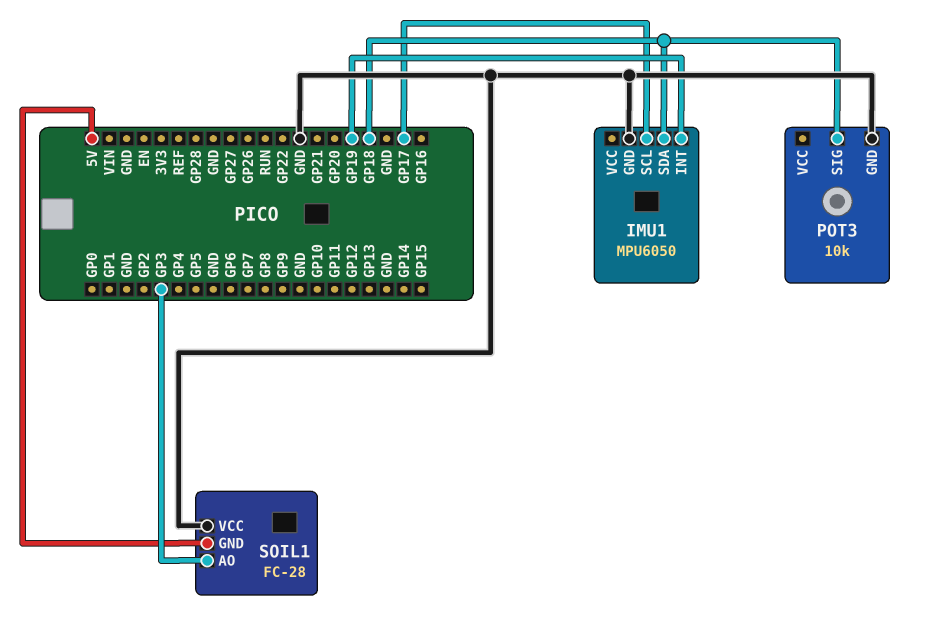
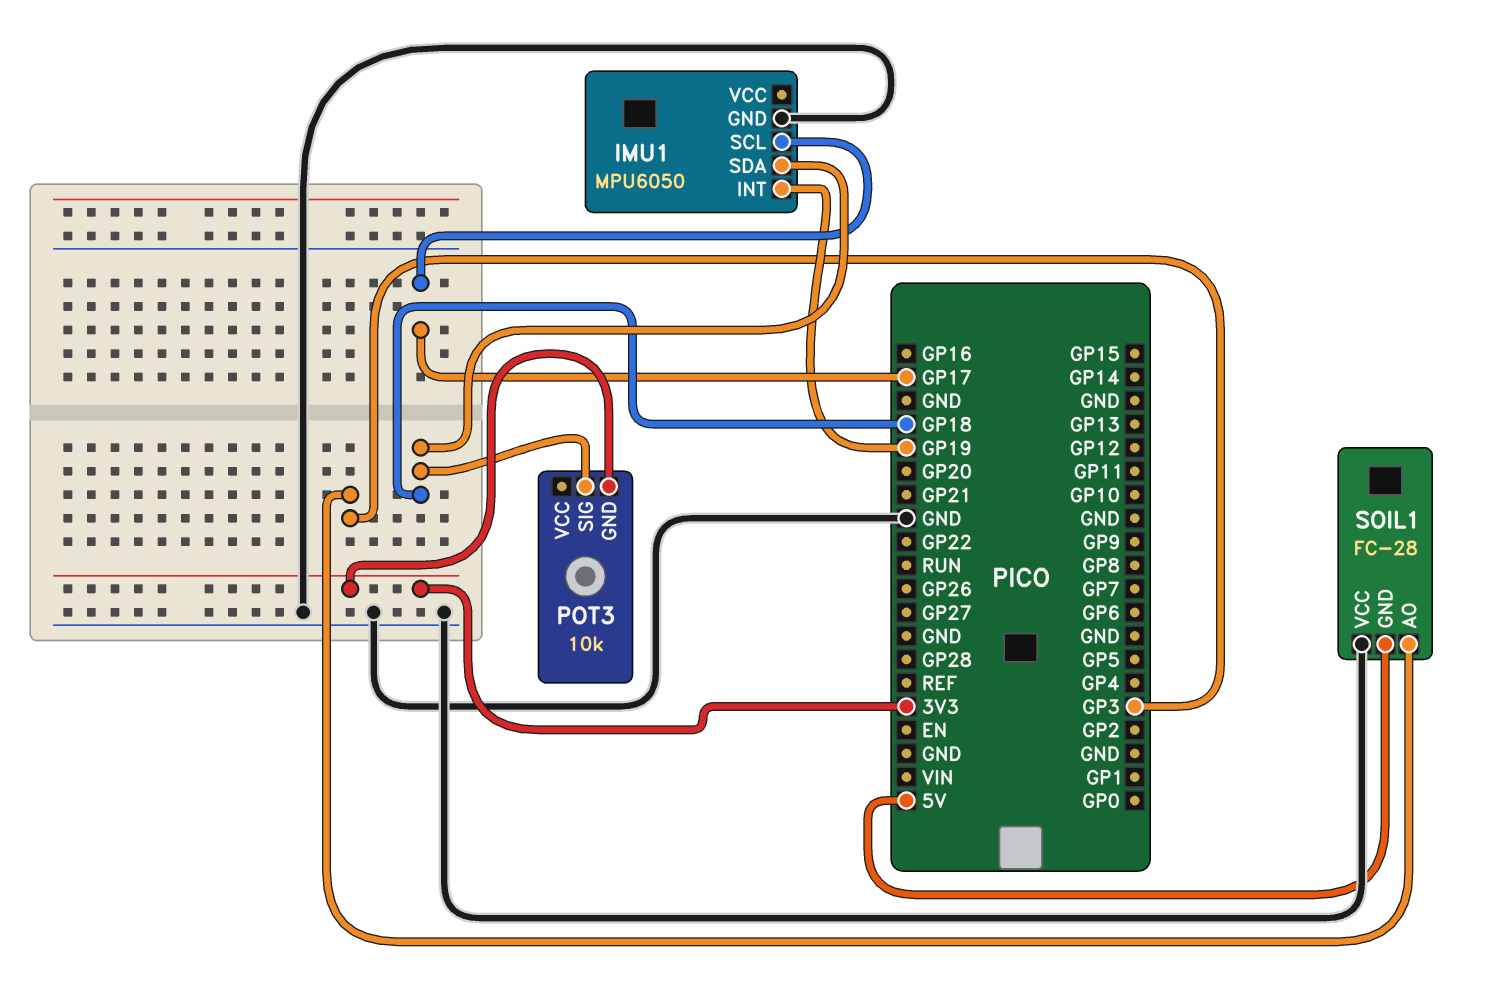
POT3 pin GND: GND -> 3V3

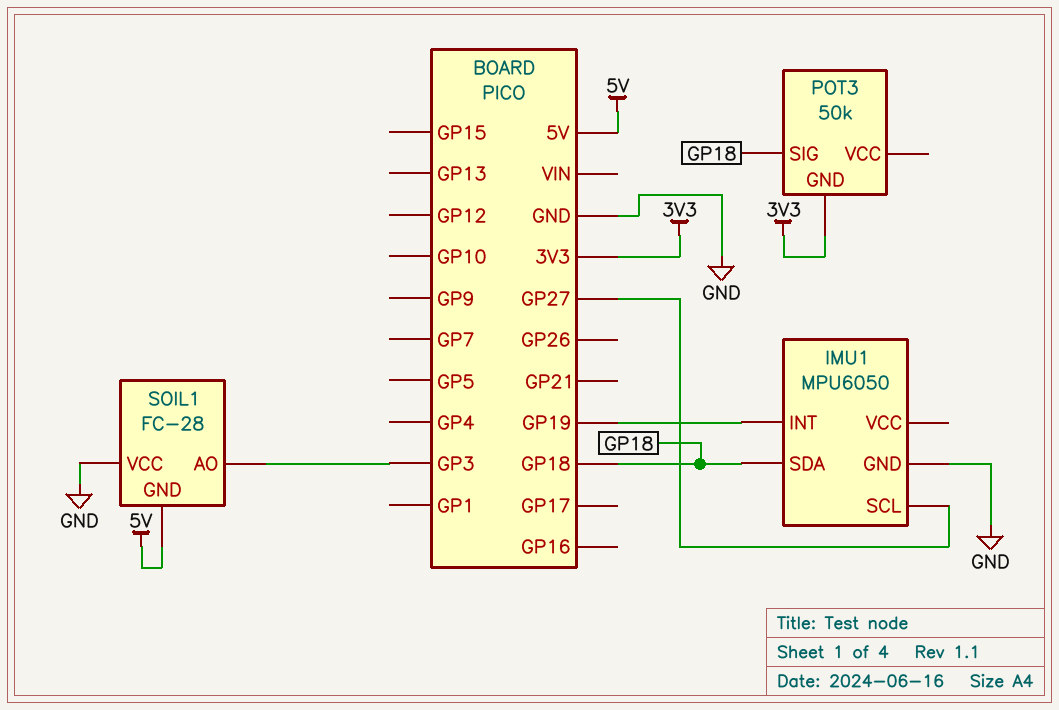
IMU1 pin SCL: GP17 -> GP27
POT3: 10k -> 50k

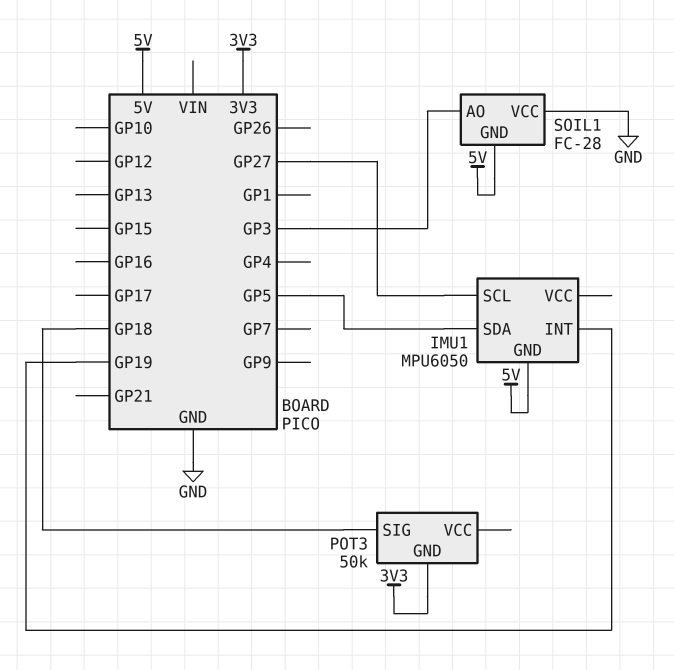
IMU1 pin GND: GND -> 5V
IMU1 pin SDA: GP18 -> GP5

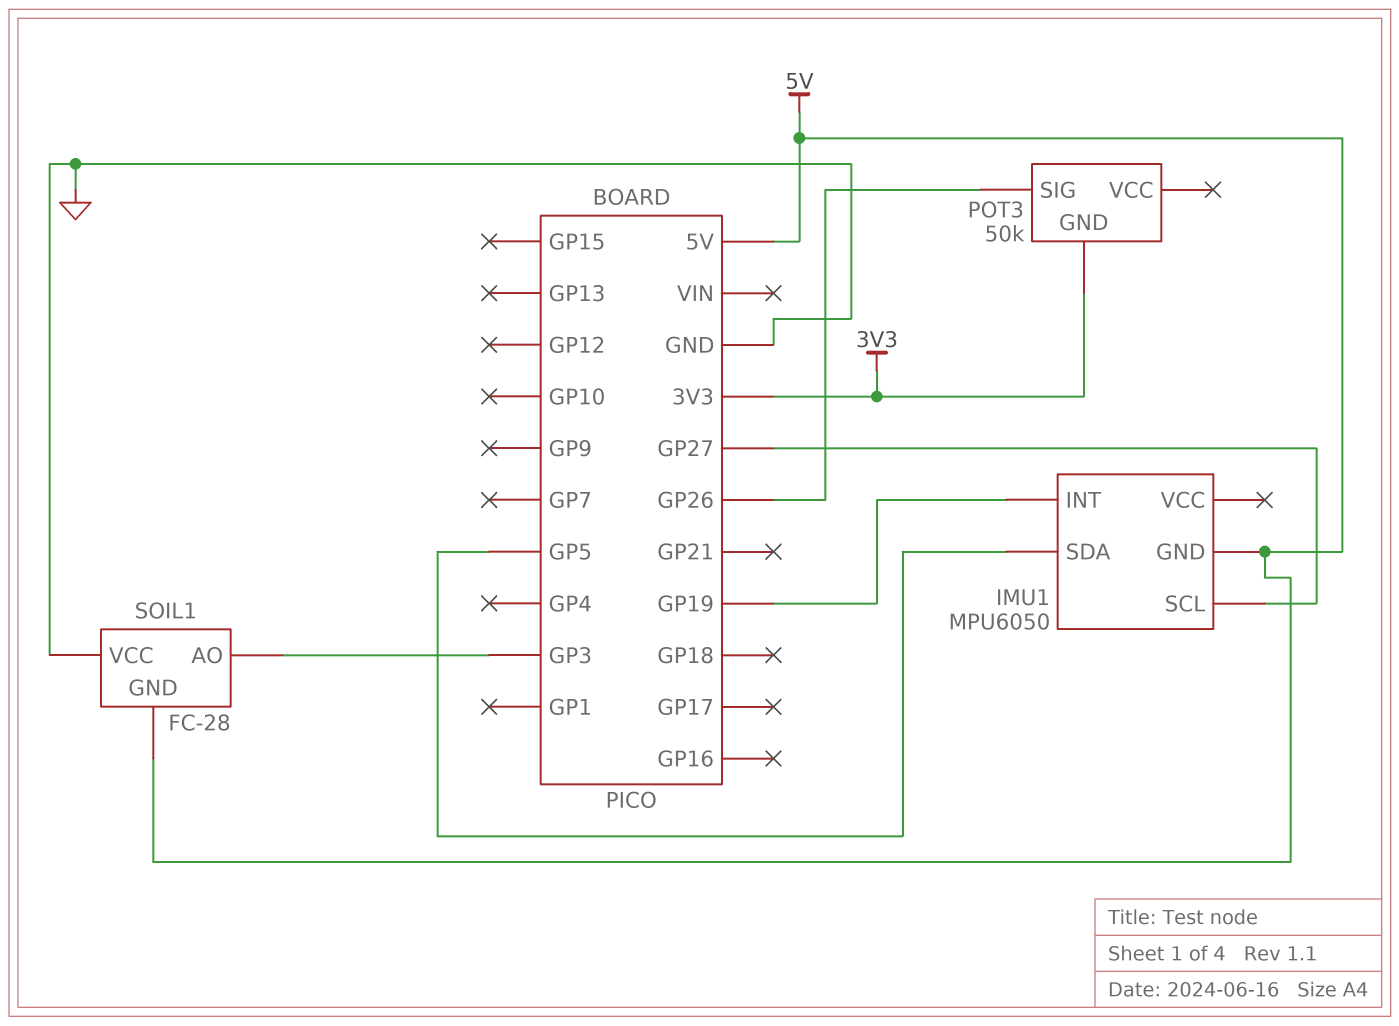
POT3 pin SIG: GP18 -> GP26

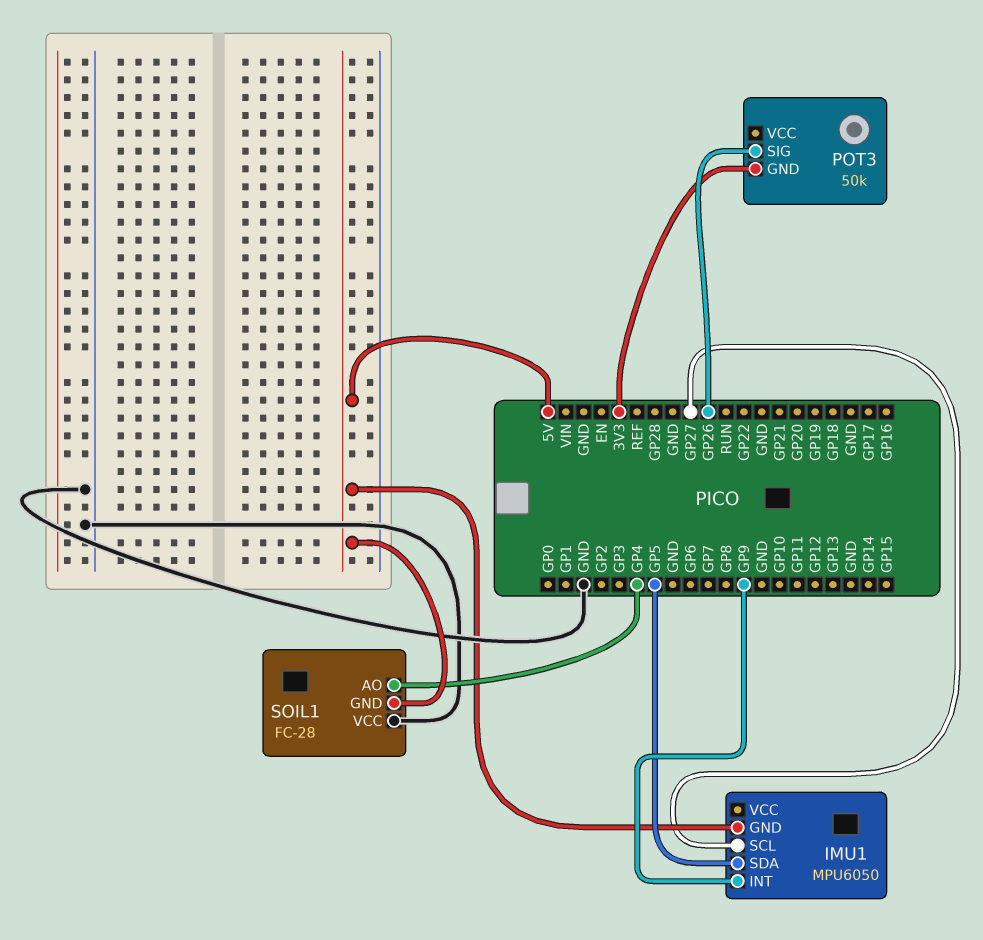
IMU1 pin INT: GP19 -> GP9
SOIL1 pin AO: GP3 -> GP4

